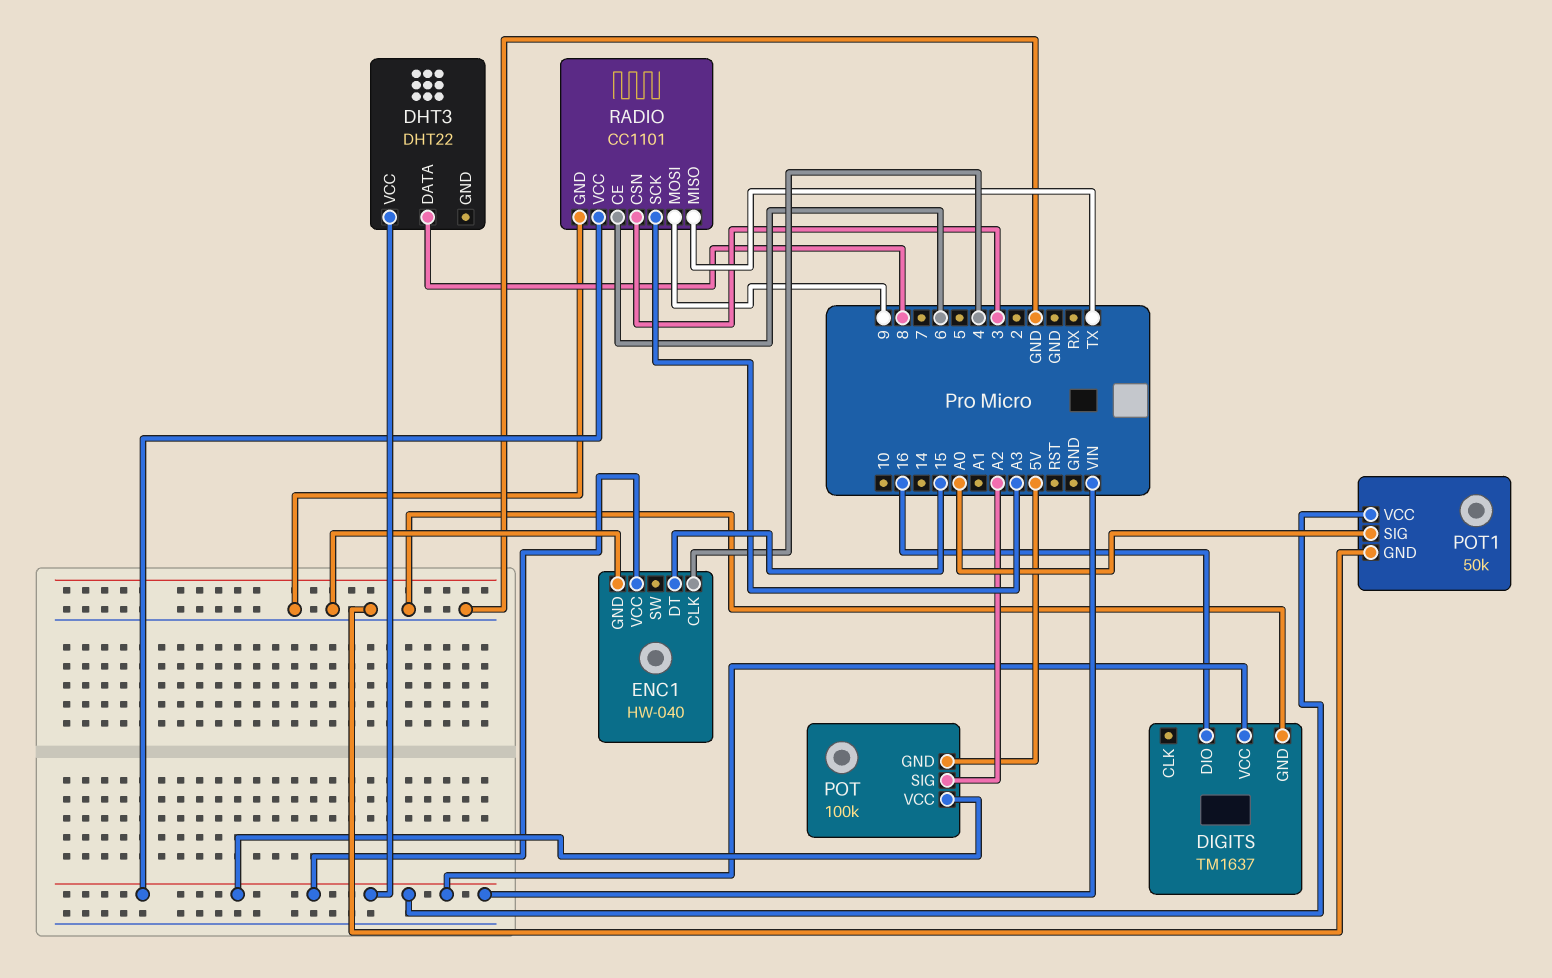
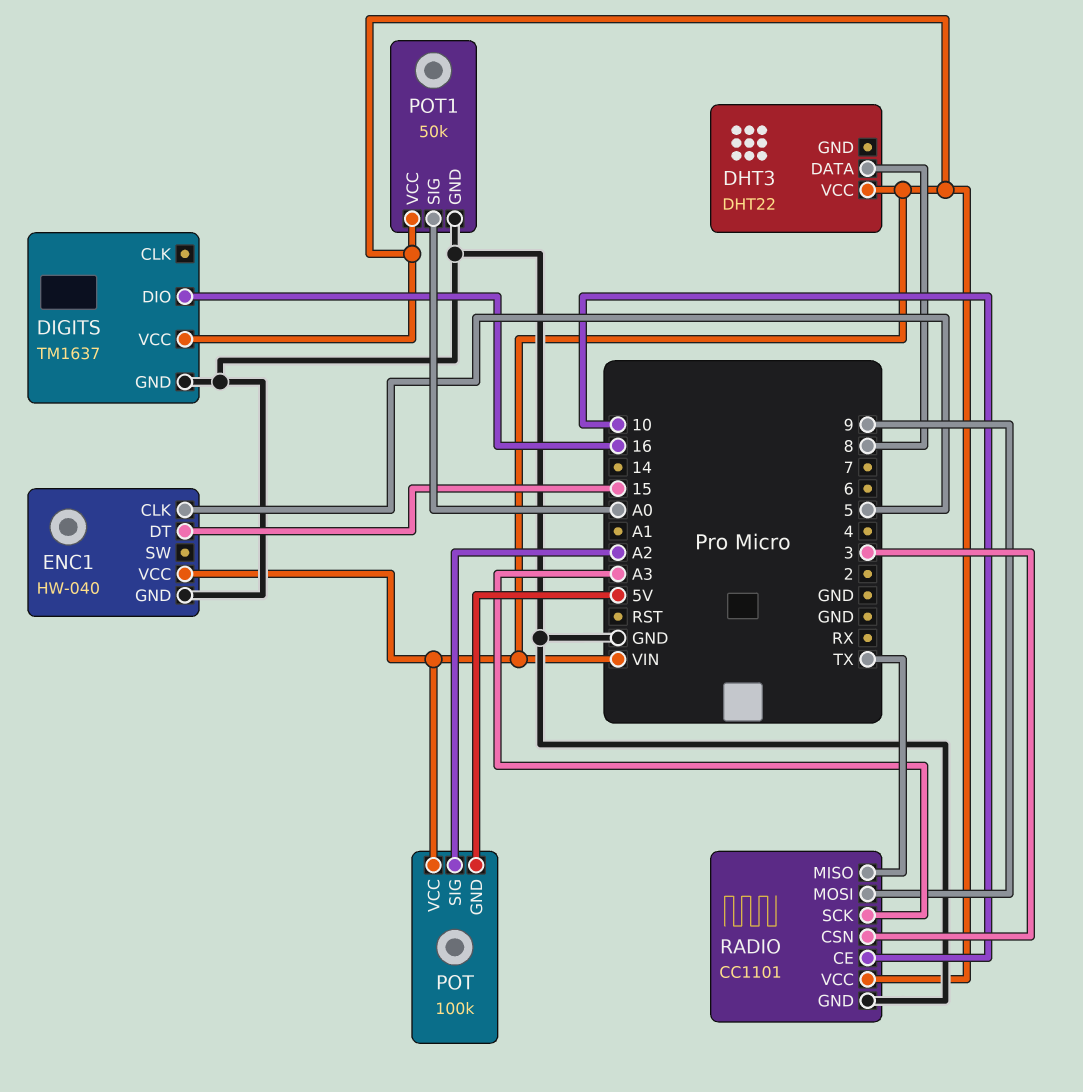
ENC1 pin CLK: 4 -> 5
RADIO pin CE: 6 -> 10

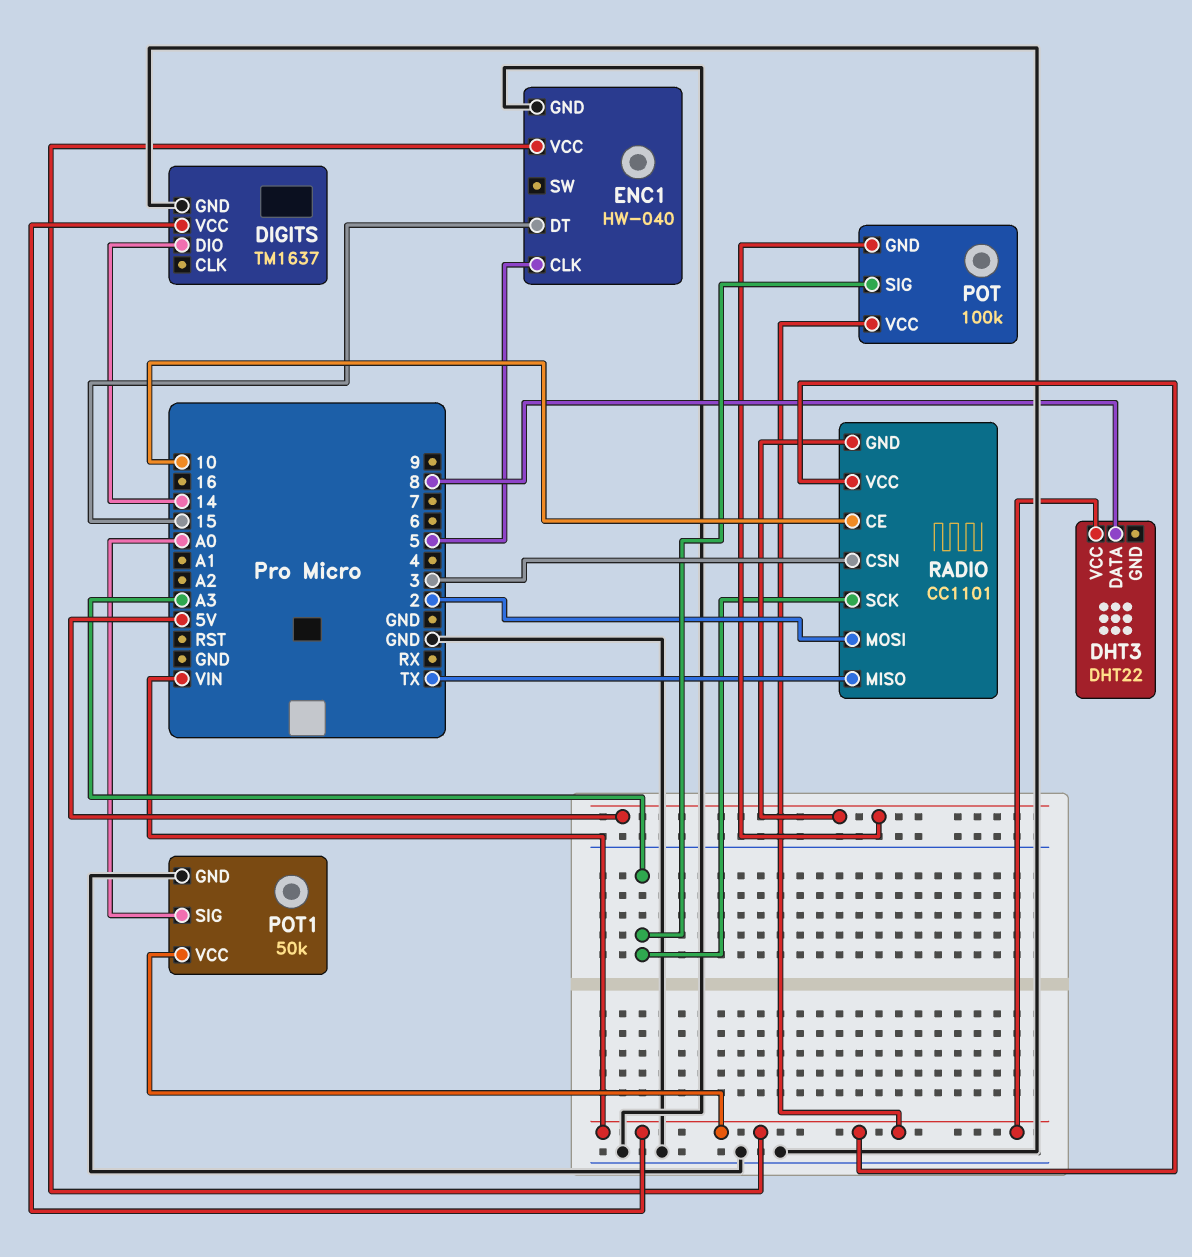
DIGITS pin DIO: 16 -> 14
POT pin SIG: A2 -> A3
RADIO pin GND: GND -> 5V
RADIO pin MOSI: 9 -> 2

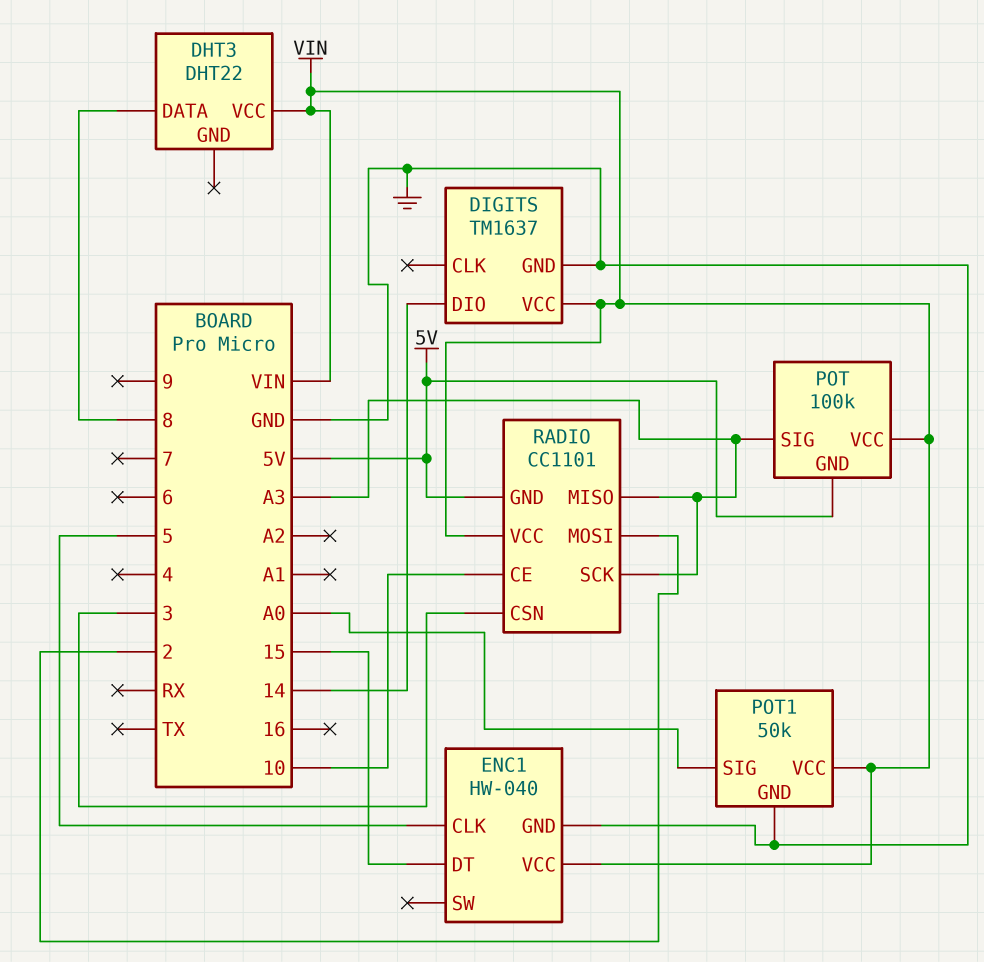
RADIO pin MISO: TX -> A3

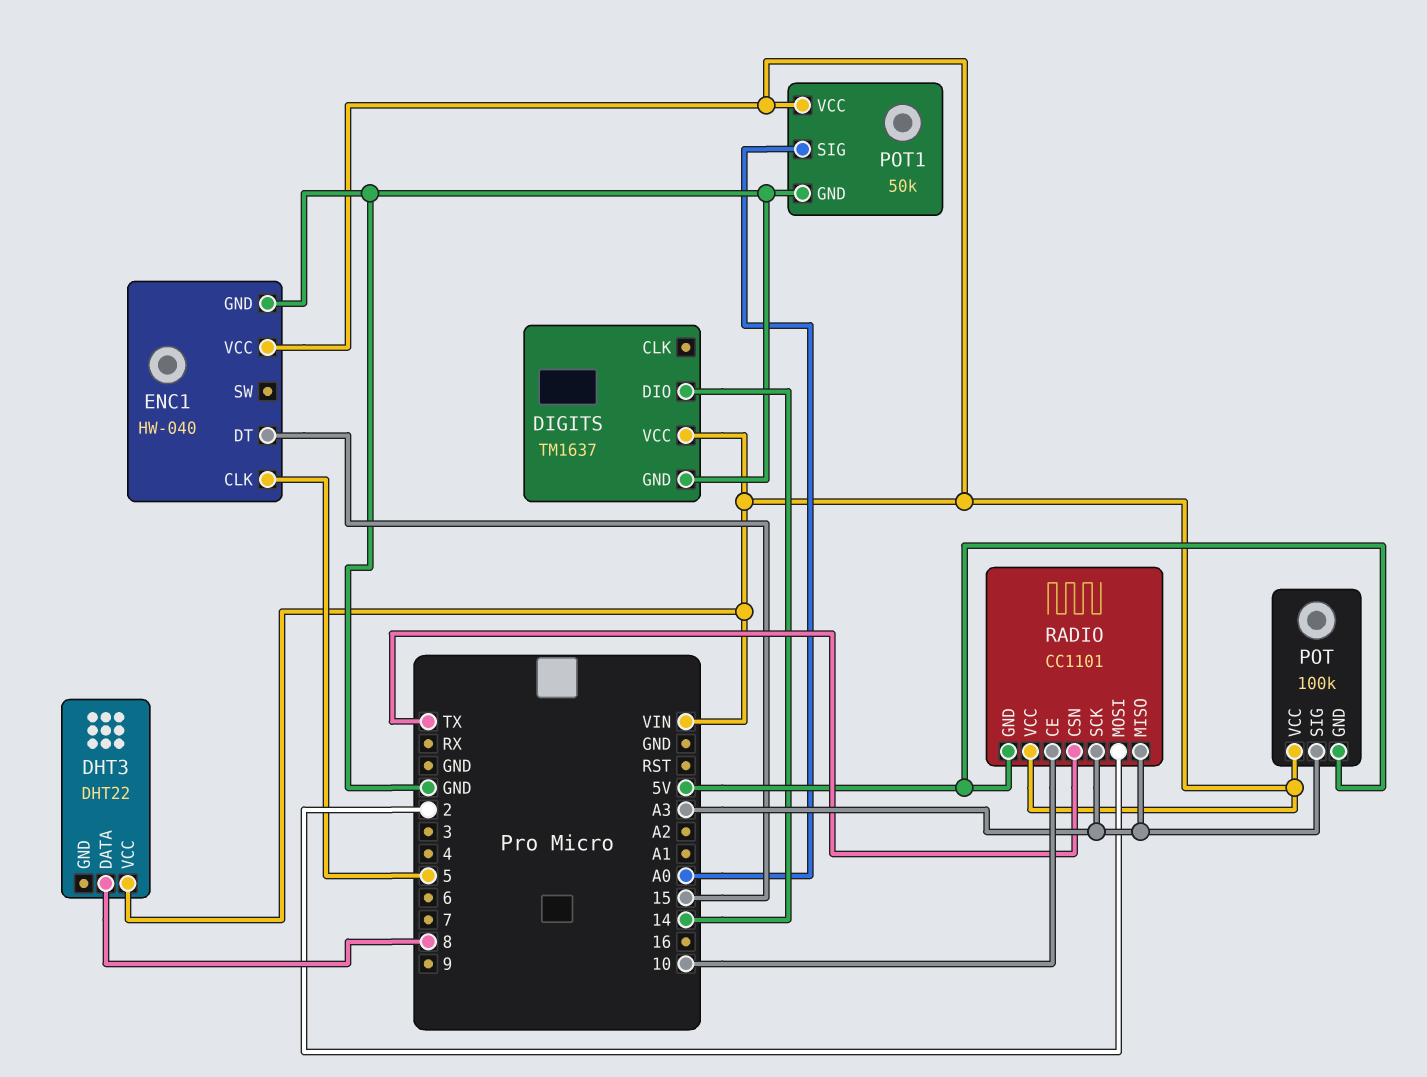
RADIO pin CSN: 3 -> TX

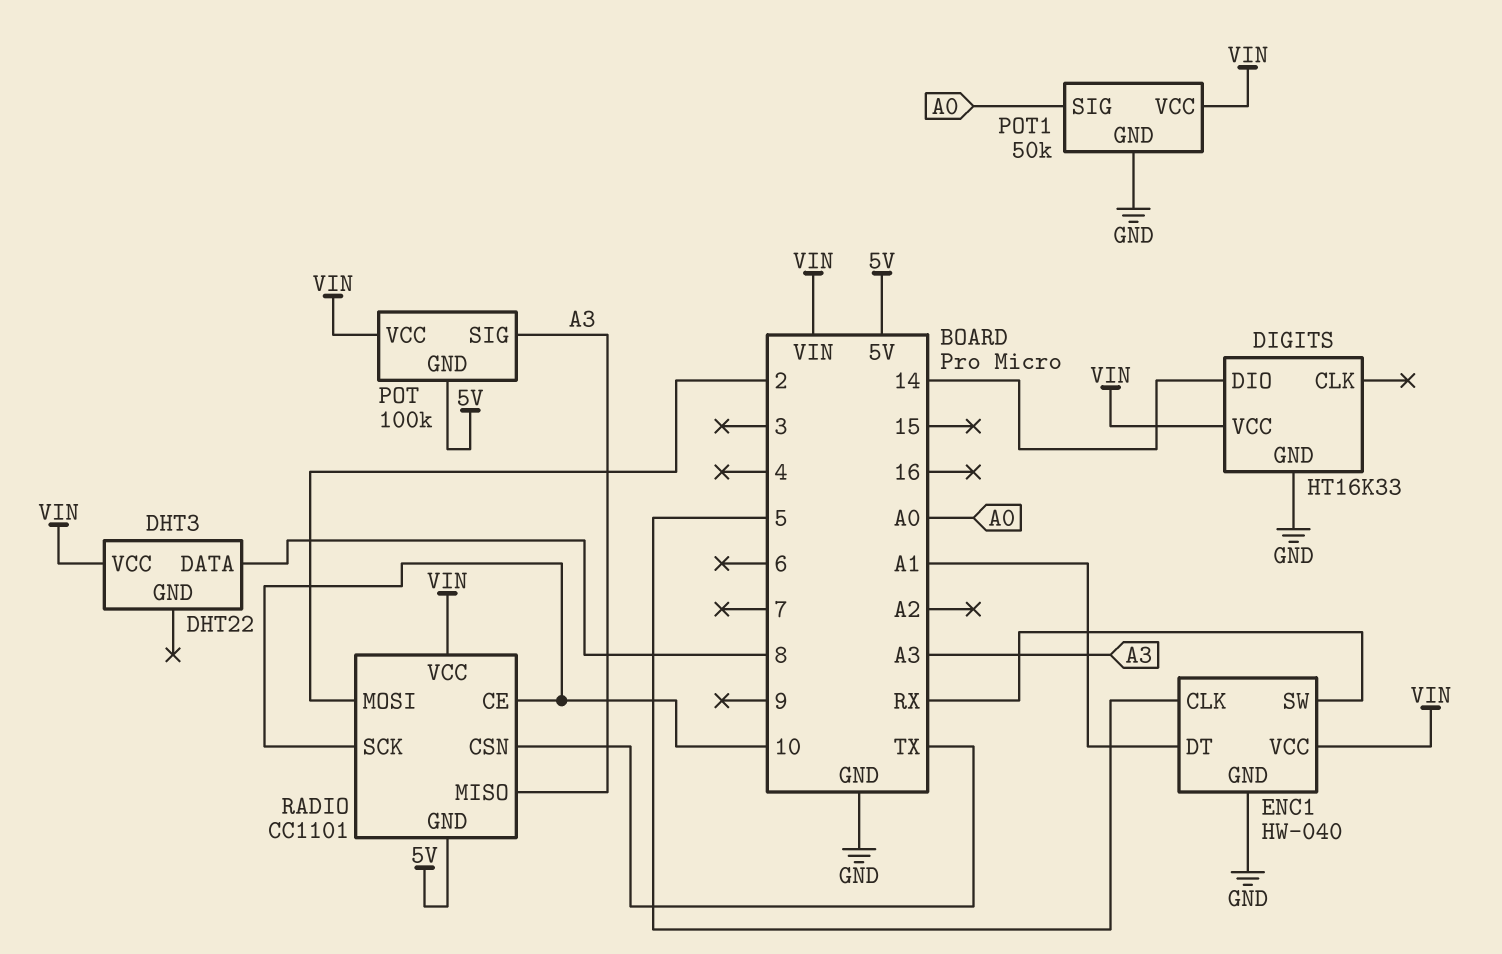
DIGITS: TM1637 -> HT16K33
ENC1 pin DT: 15 -> A1
ENC1 pin SW: none -> RX
RADIO pin SCK: A3 -> 10

